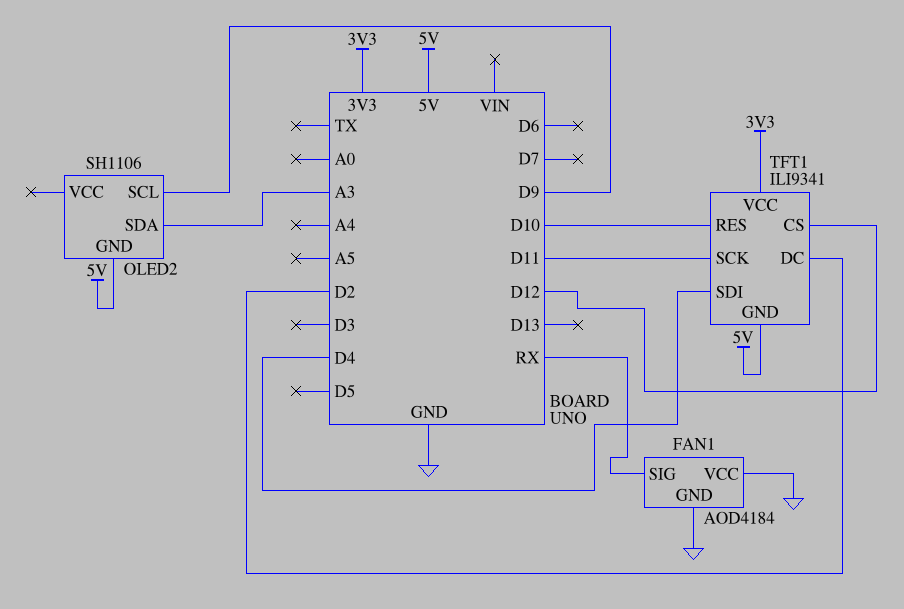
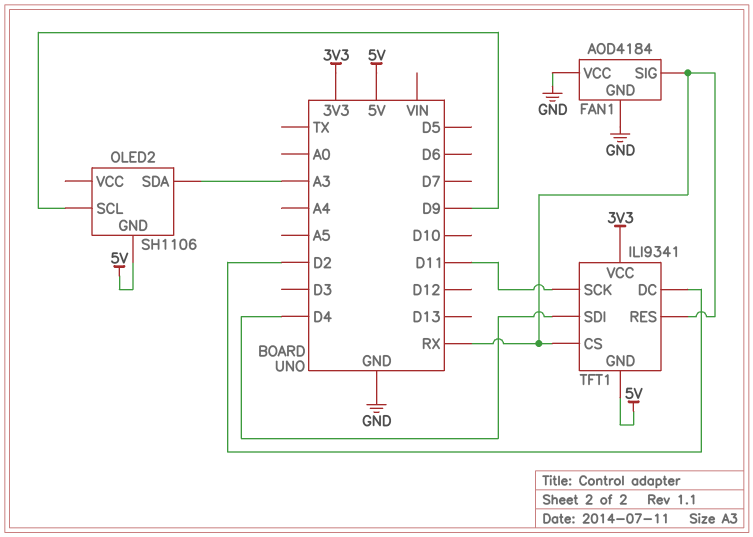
TFT1 pin CS: D12 -> RX
TFT1 pin RES: D10 -> RX

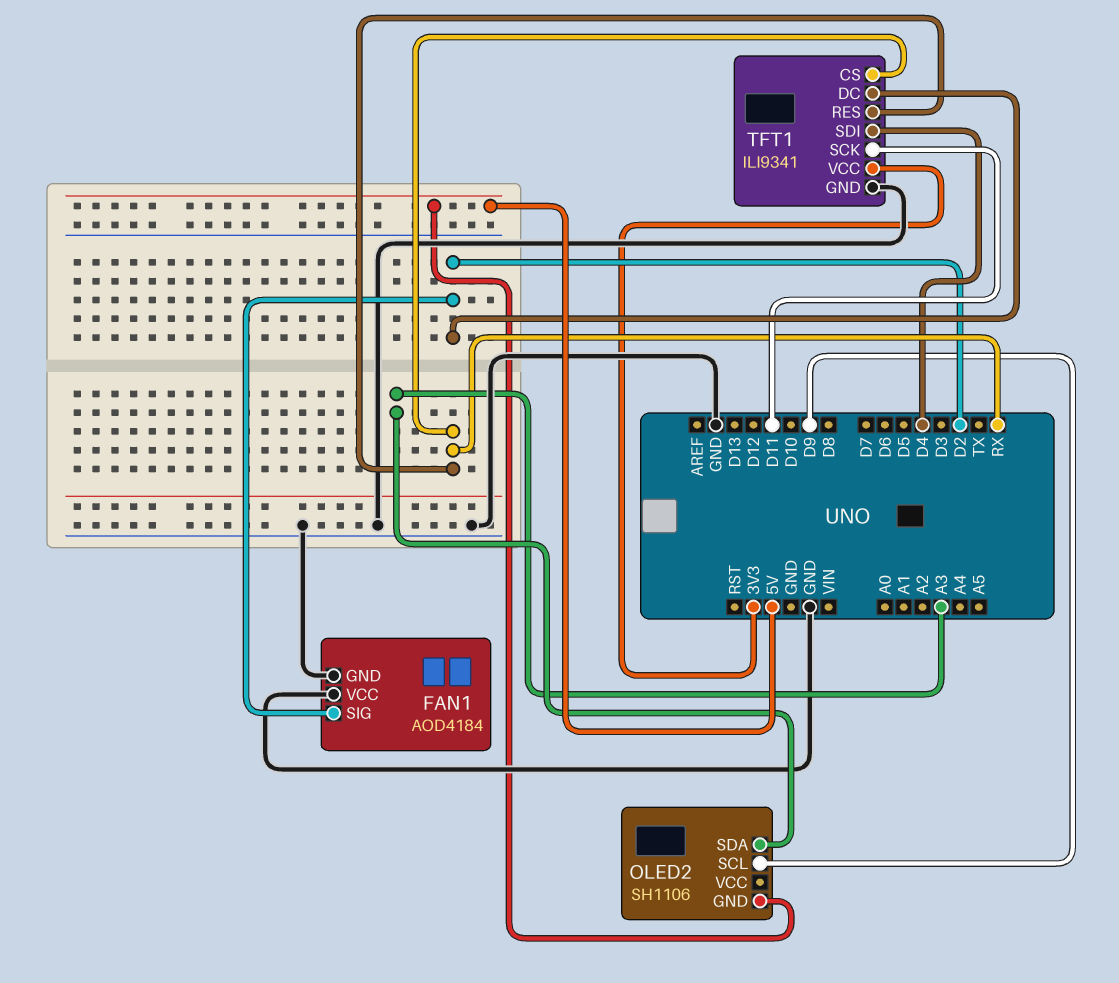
FAN1 pin SIG: RX -> D2
TFT1 pin GND: 5V -> GND

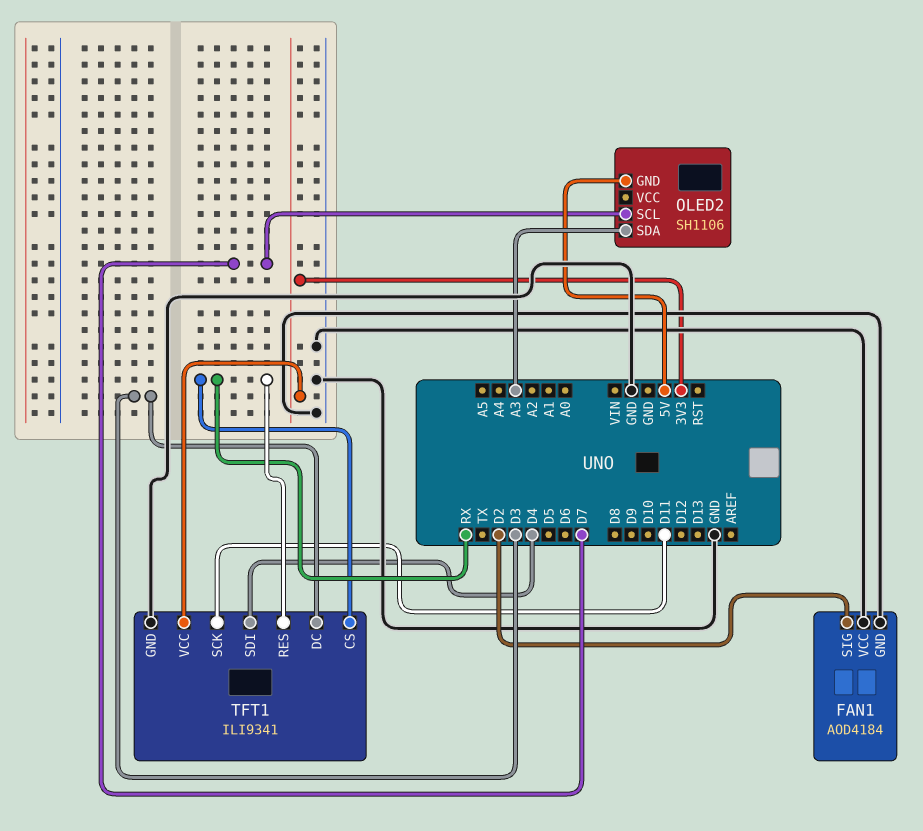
OLED2 pin SCL: D9 -> D7
TFT1 pin DC: D2 -> D3

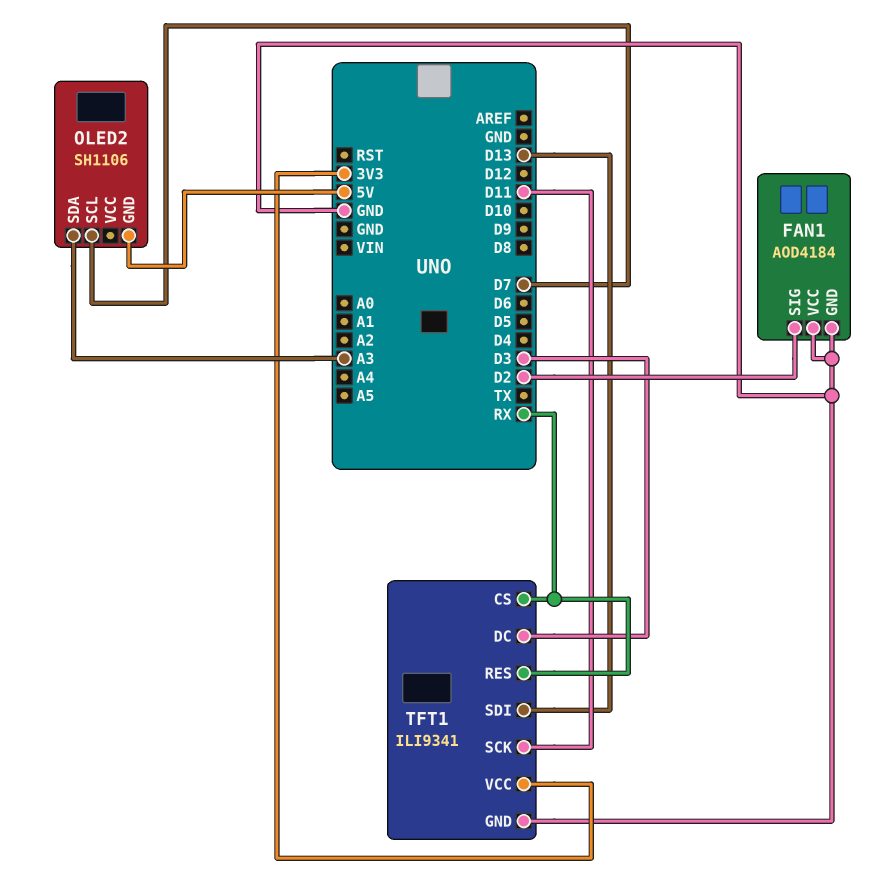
TFT1 pin SDI: D4 -> D13

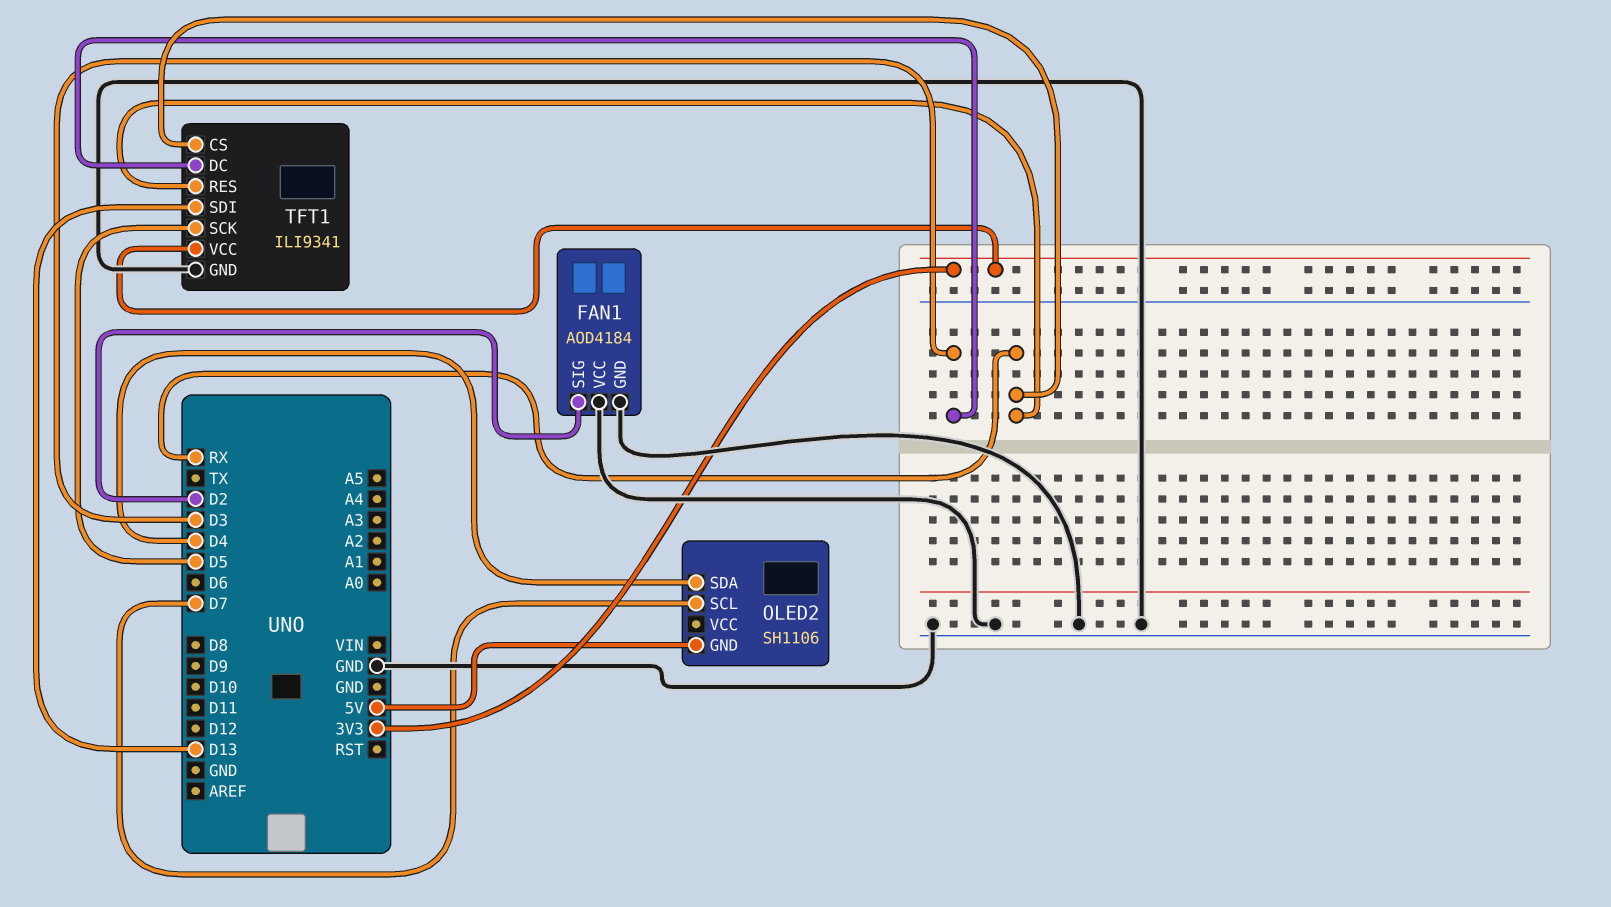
OLED2 pin SDA: A3 -> D4
TFT1 pin SCK: D11 -> D5

